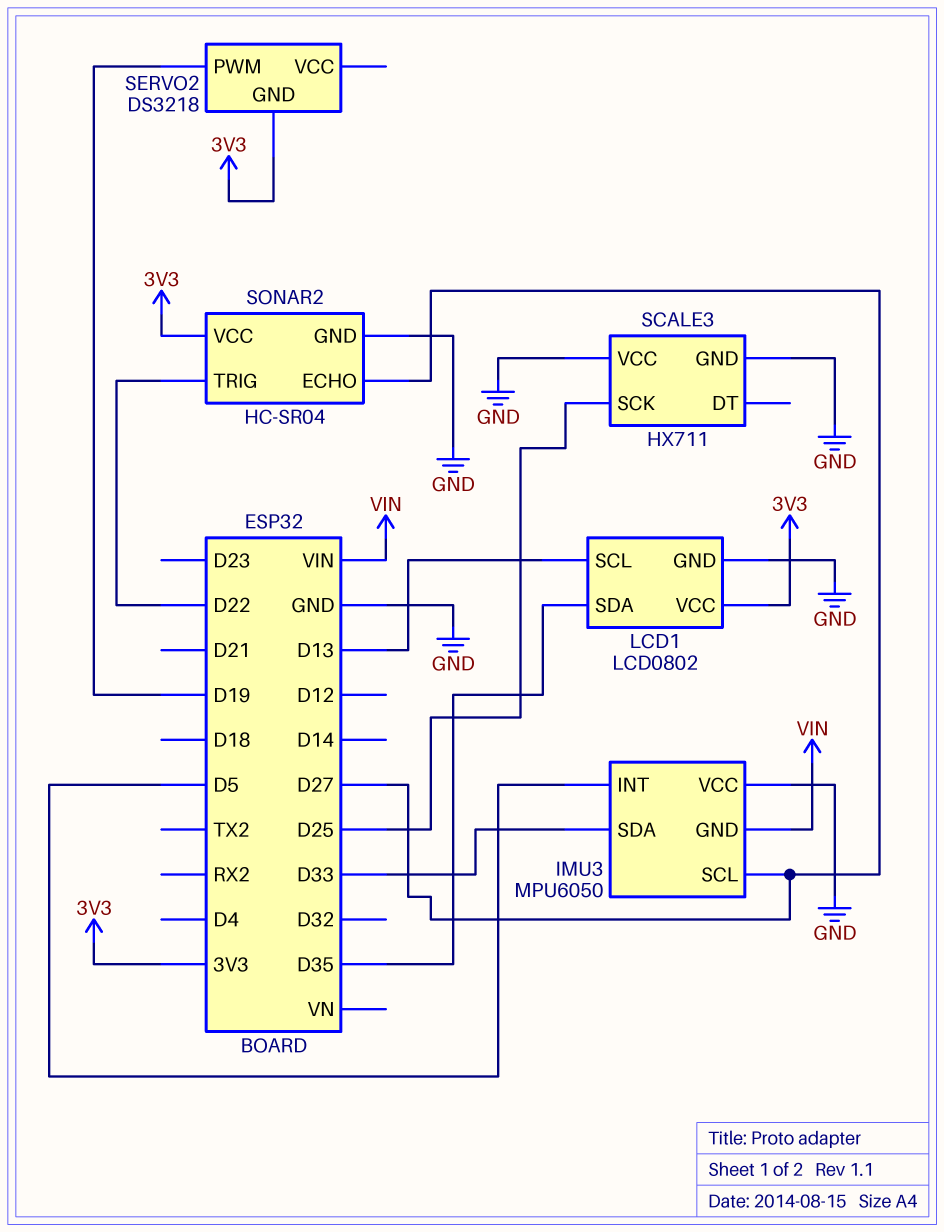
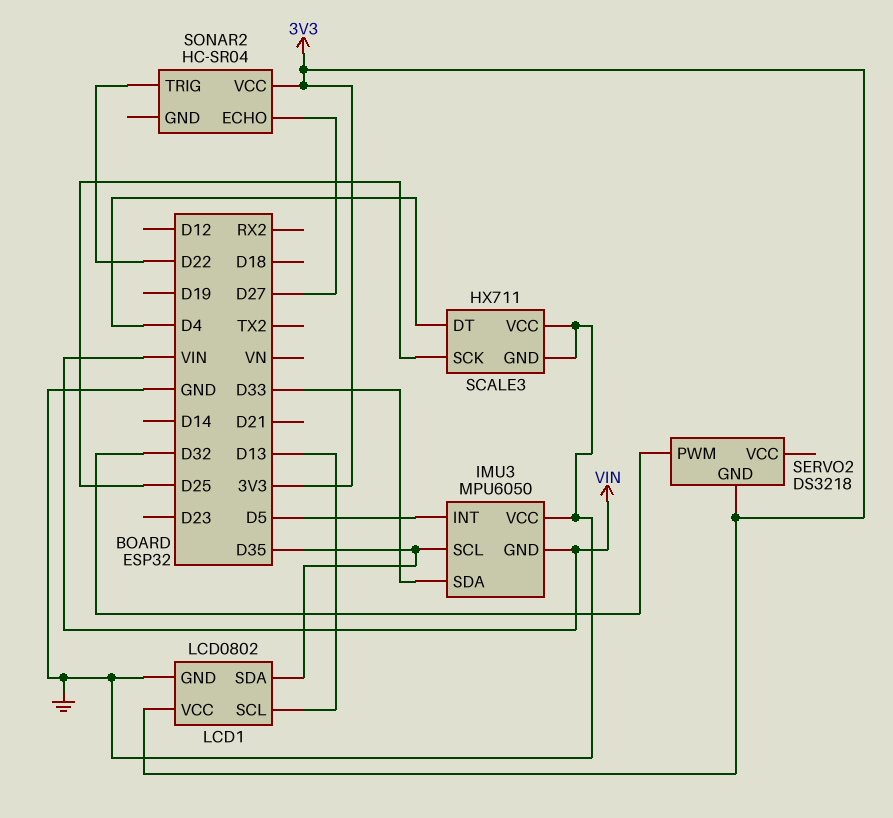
IMU3 pin SCL: D27 -> D35
SCALE3 pin DT: none -> D4
SERVO2 pin PWM: D19 -> D32
SONAR2 pin GND: GND -> none

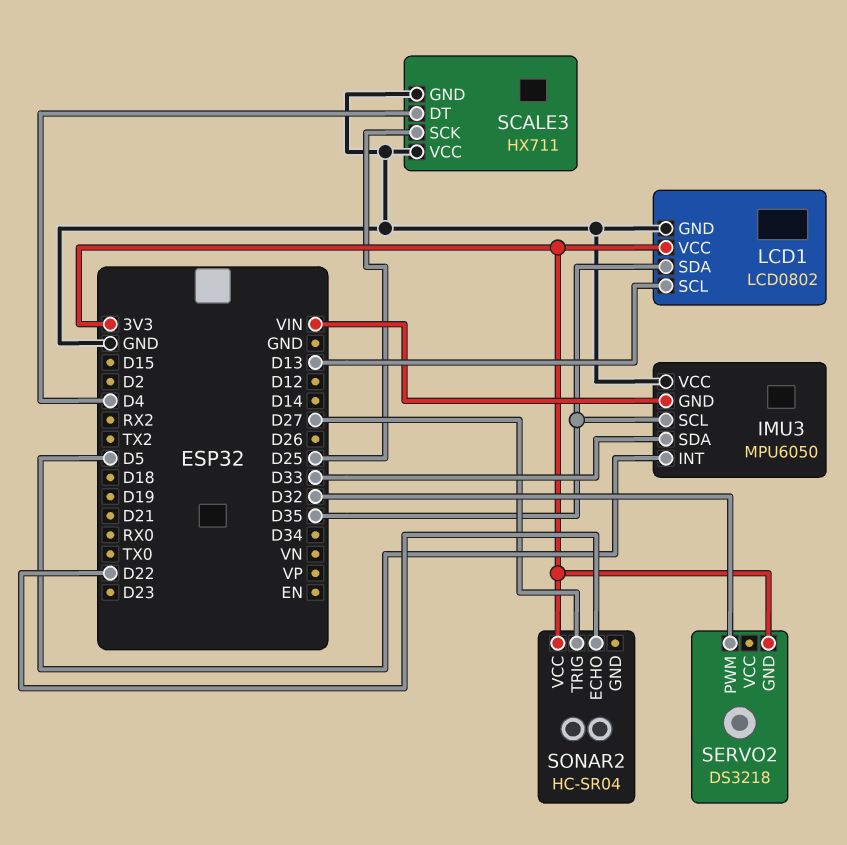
SONAR2 pin ECHO: D27 -> D22
SONAR2 pin TRIG: D22 -> D27

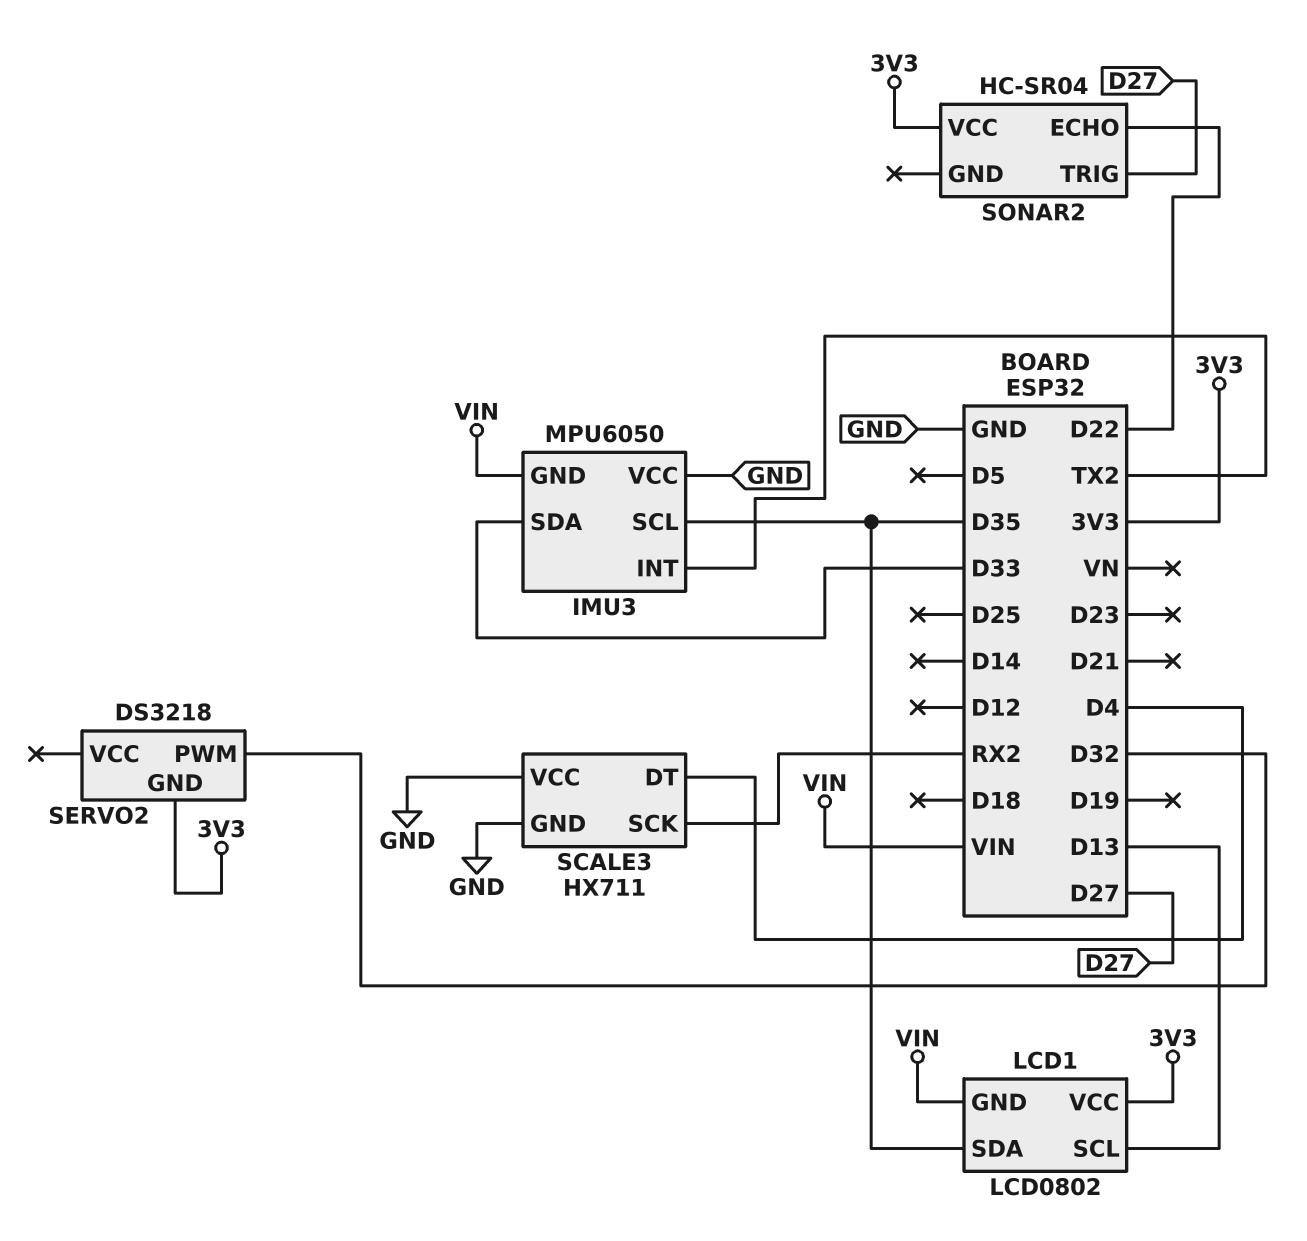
IMU3 pin INT: D5 -> TX2
LCD1 pin GND: GND -> VIN
SCALE3 pin SCK: D25 -> RX2

